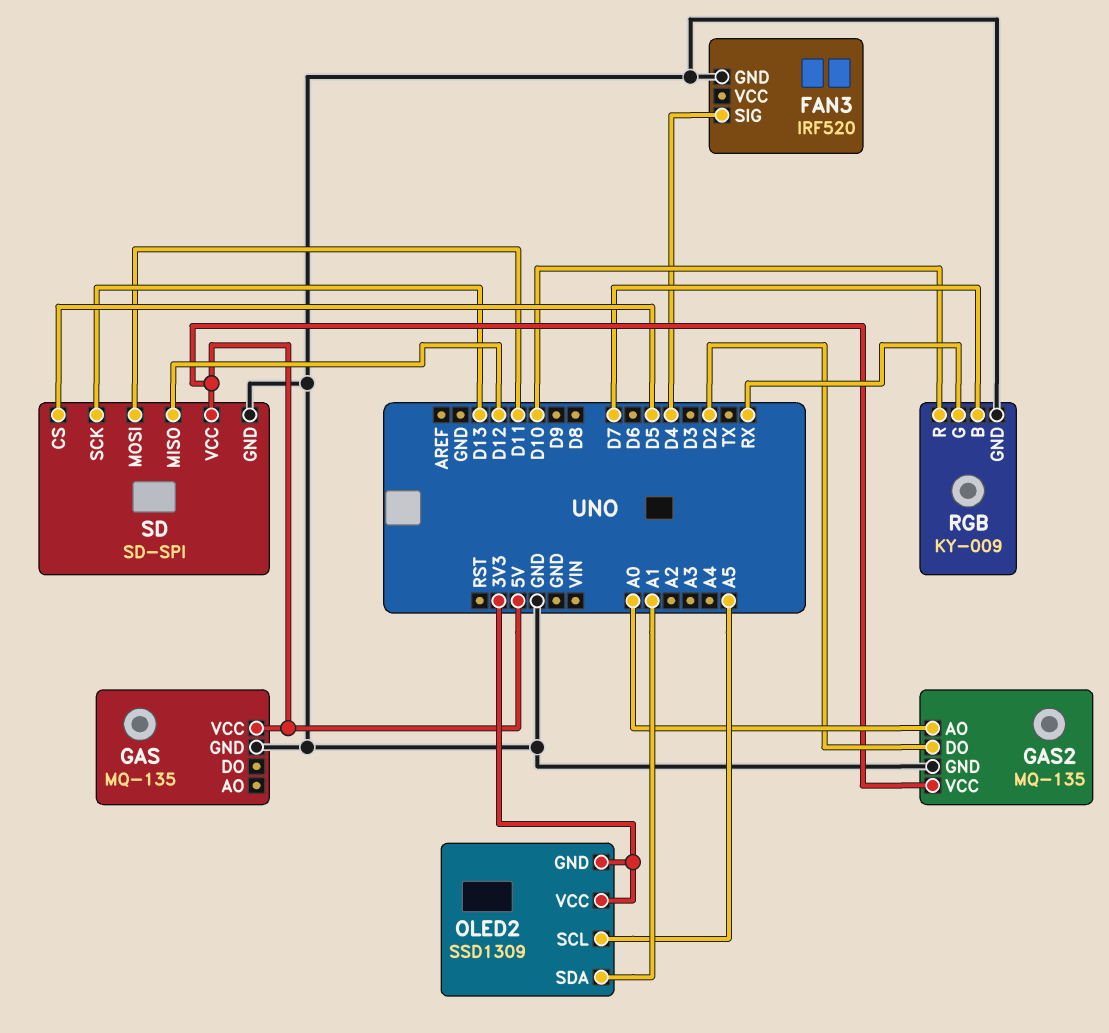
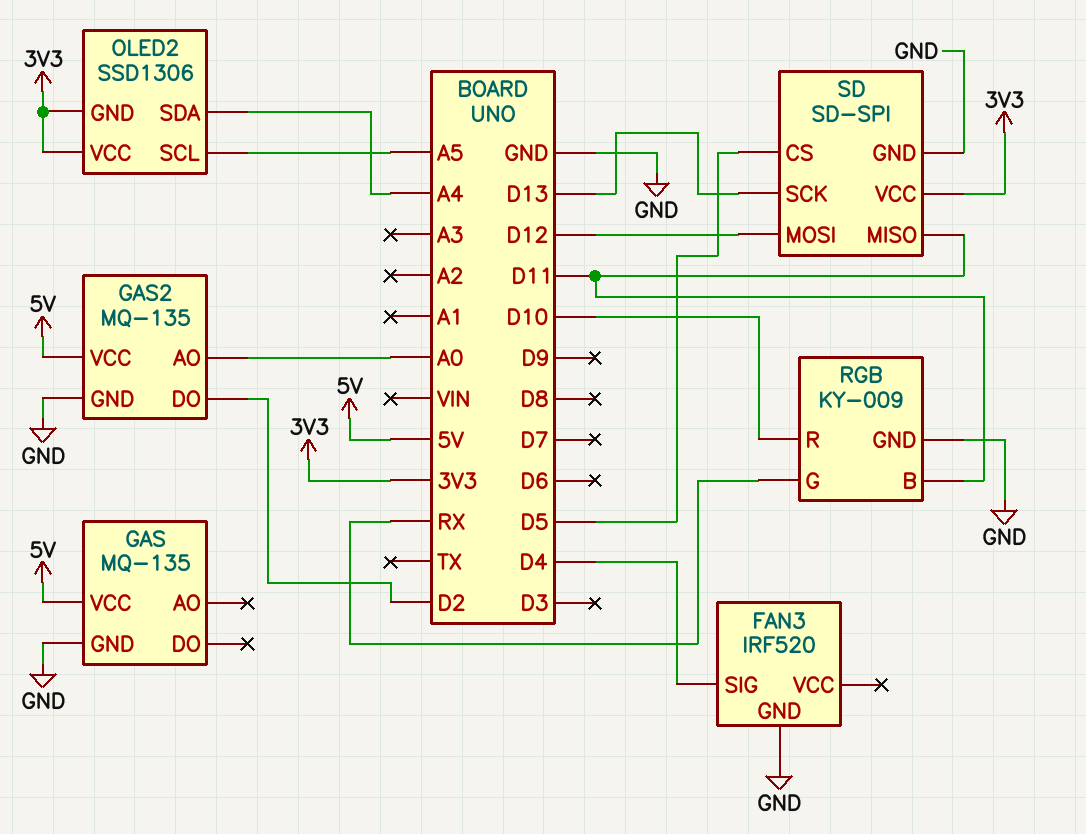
OLED2: SSD1309 -> SSD1306
OLED2 pin SDA: A1 -> A4
RGB pin B: D7 -> D11
SD pin MISO: D12 -> D11
SD pin MOSI: D11 -> D12
SD pin VCC: 5V -> 3V3

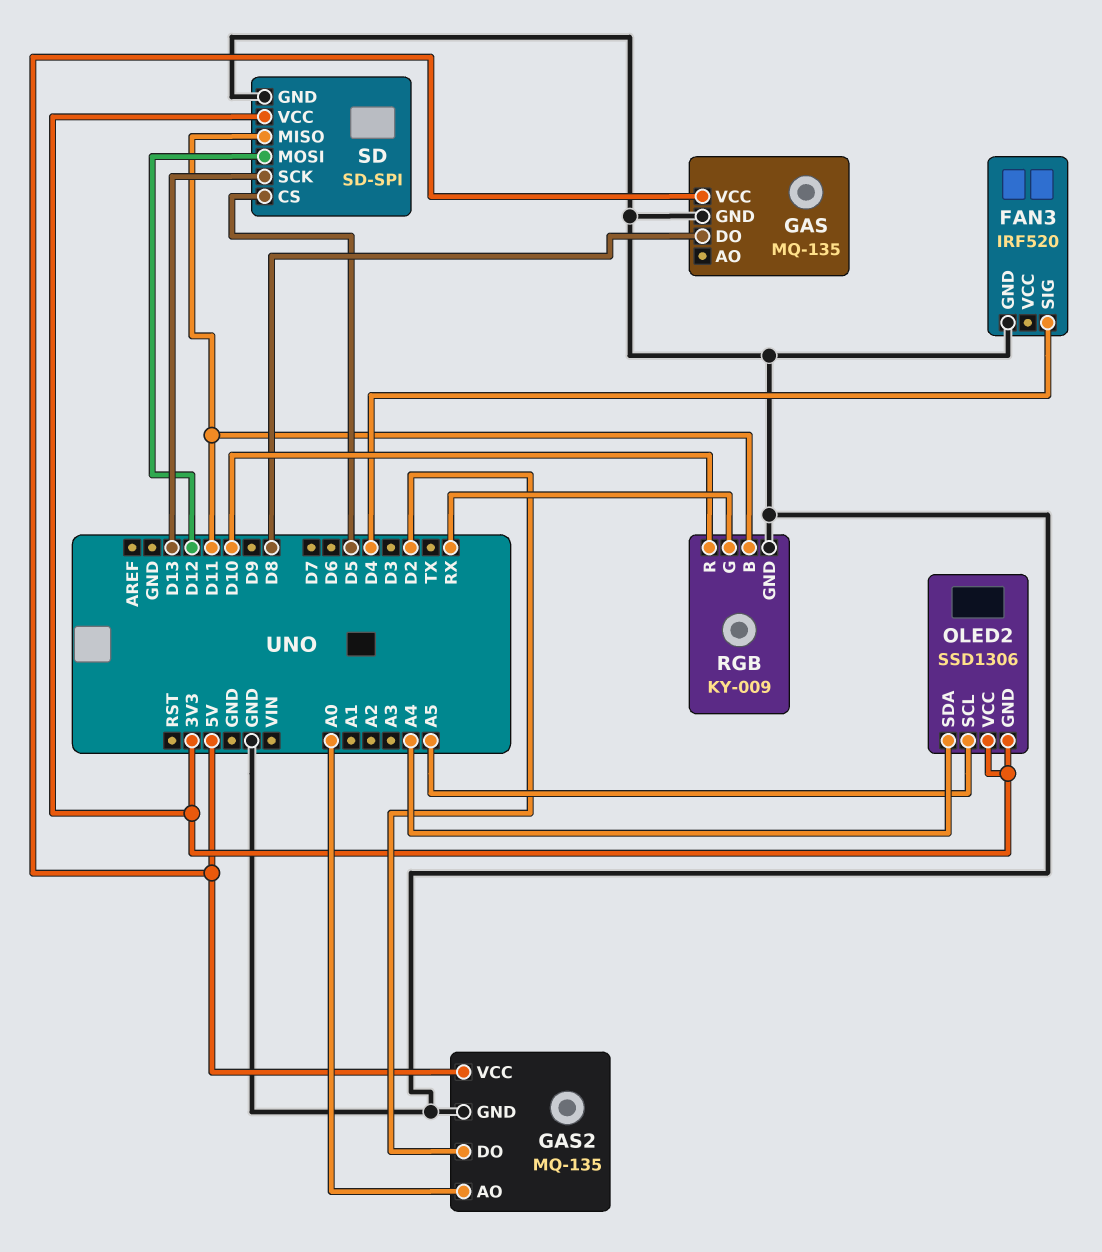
GAS pin DO: none -> D8

